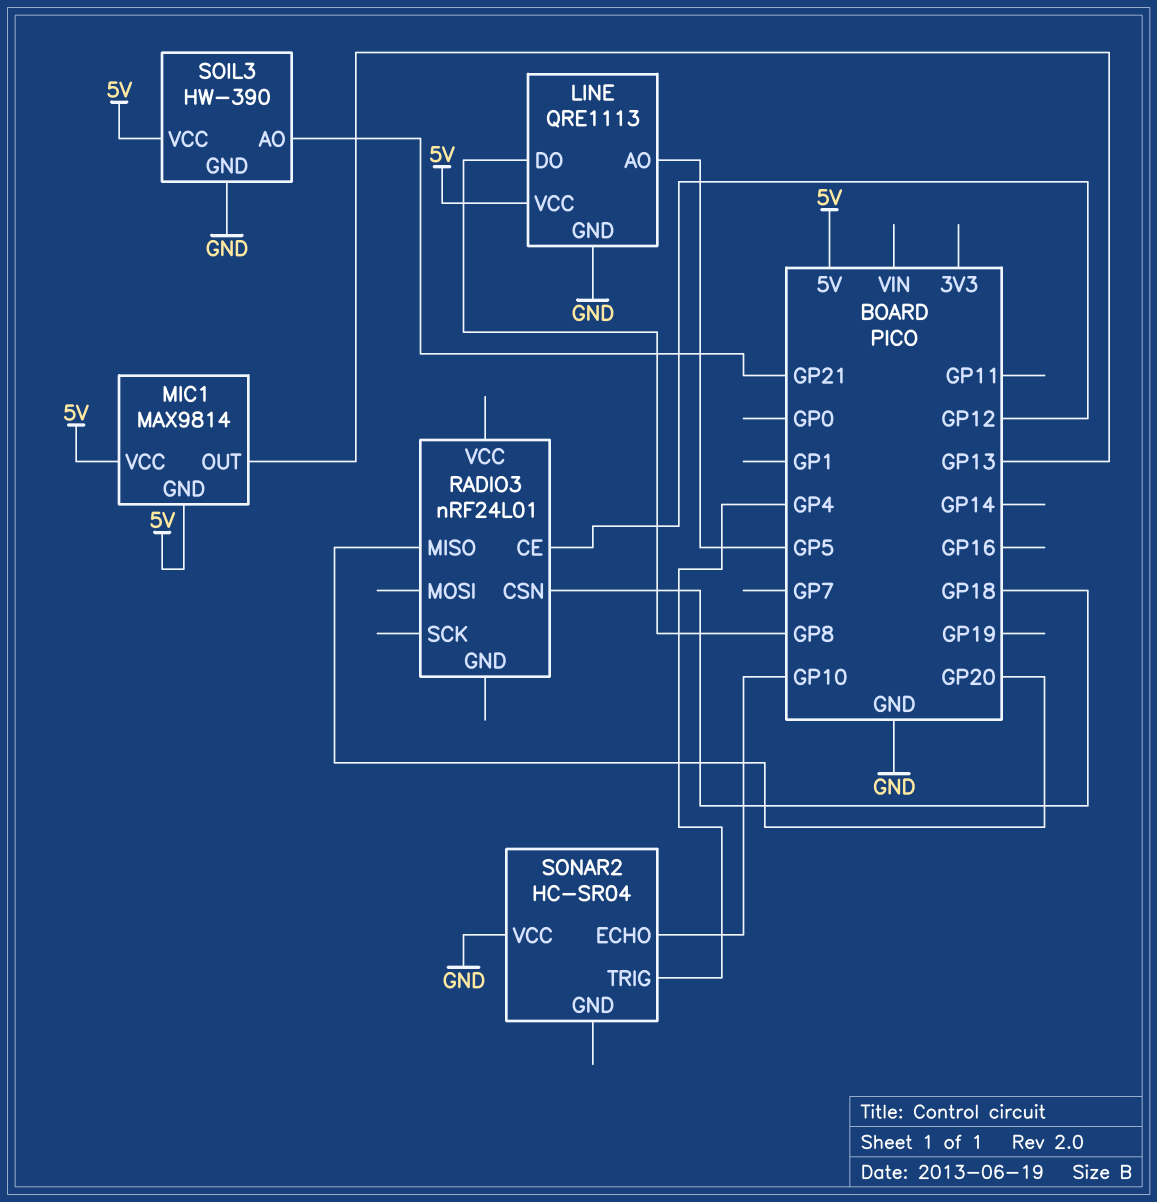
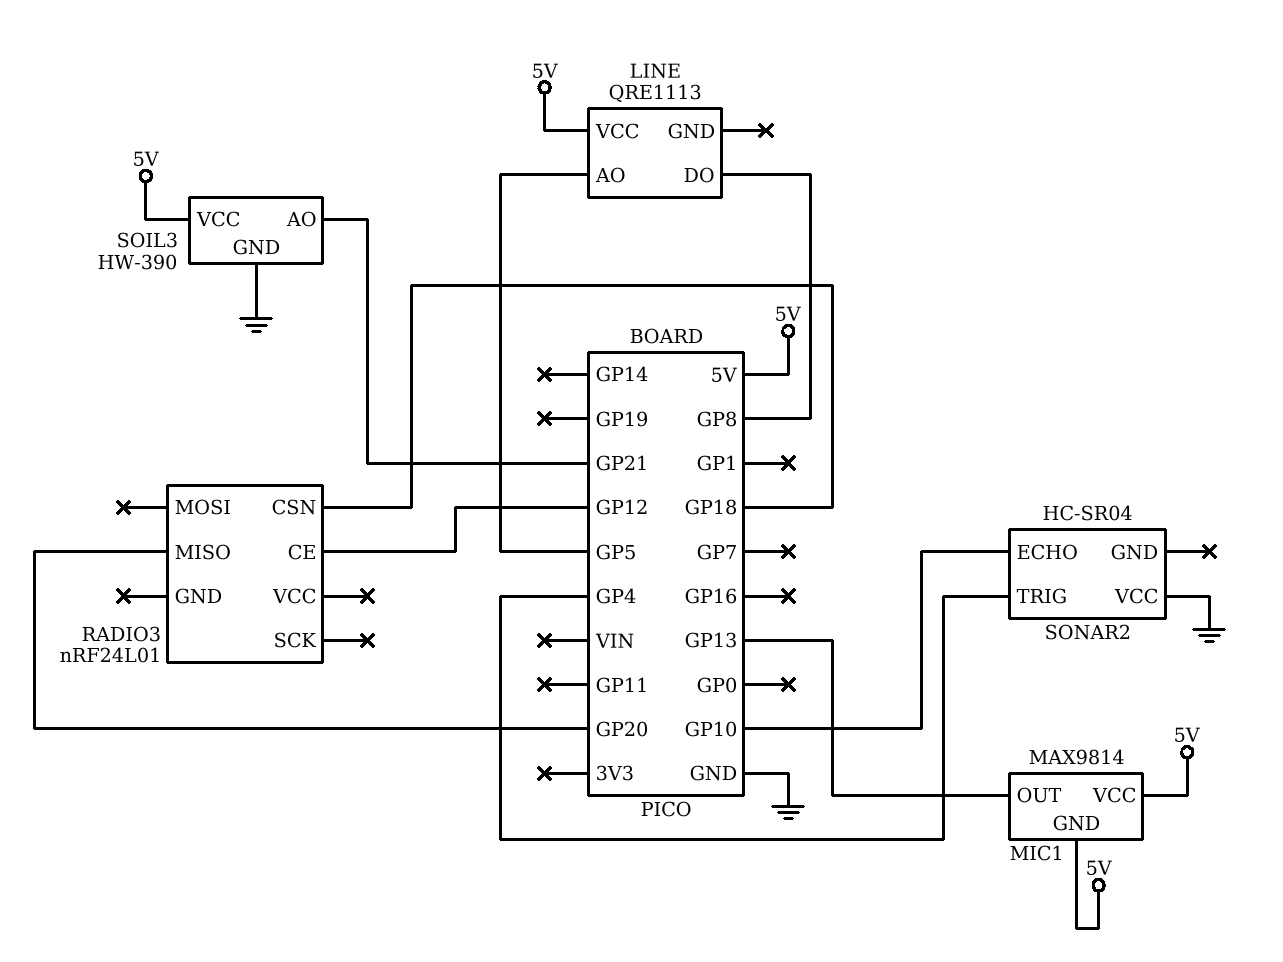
LINE pin GND: GND -> none

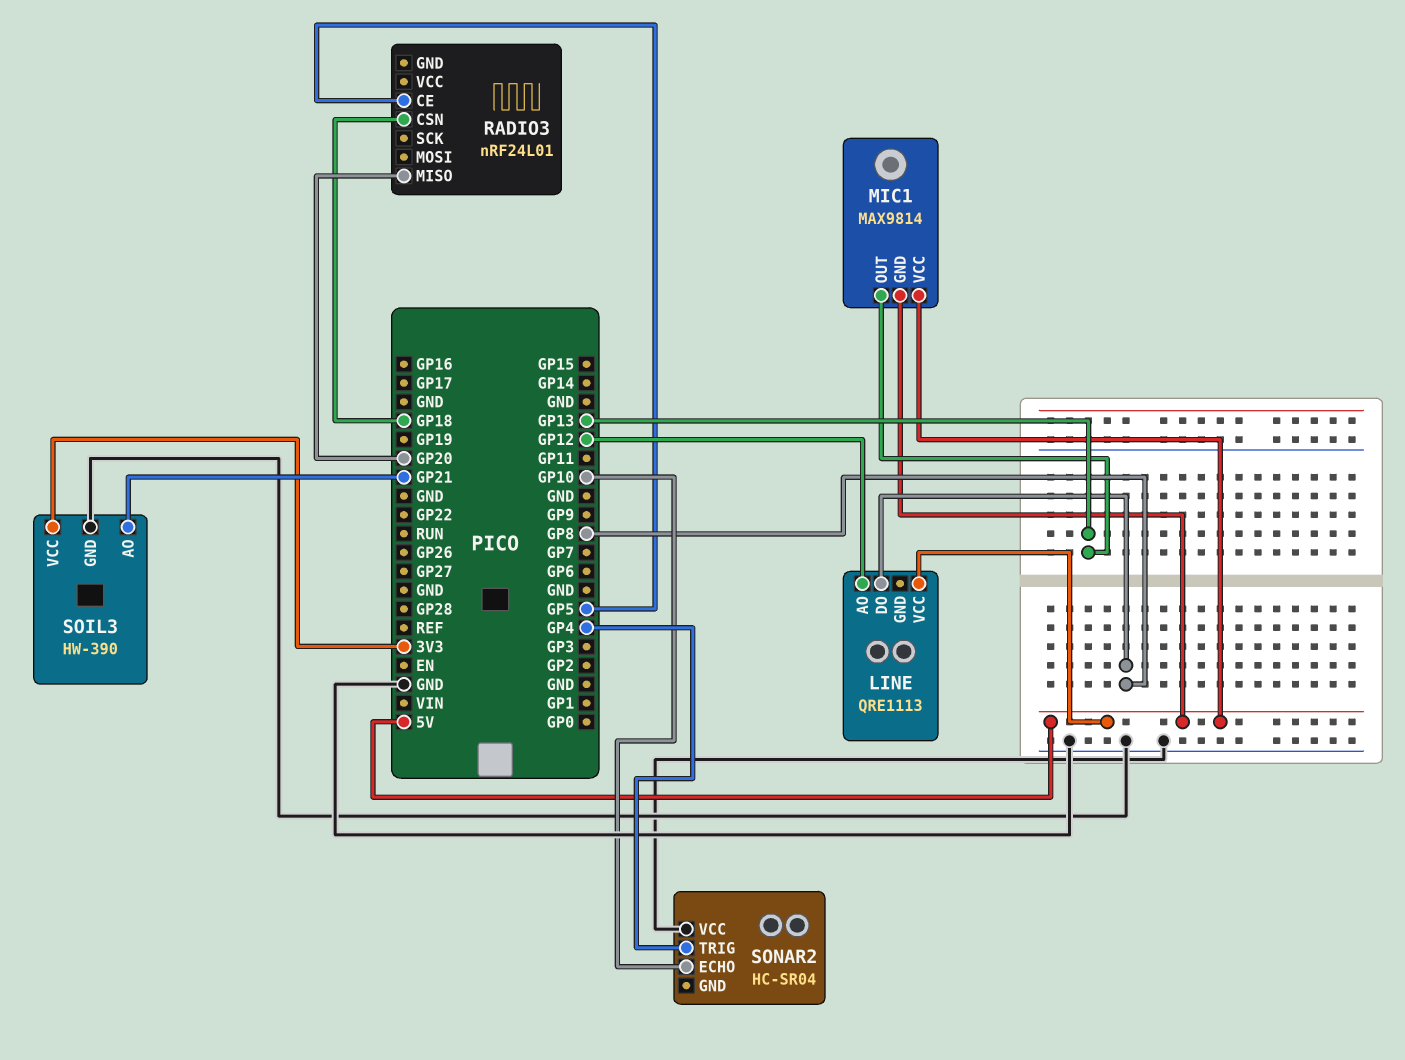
LINE pin AO: GP5 -> GP12
RADIO3 pin CE: GP12 -> GP5
SOIL3 pin VCC: 5V -> 3V3

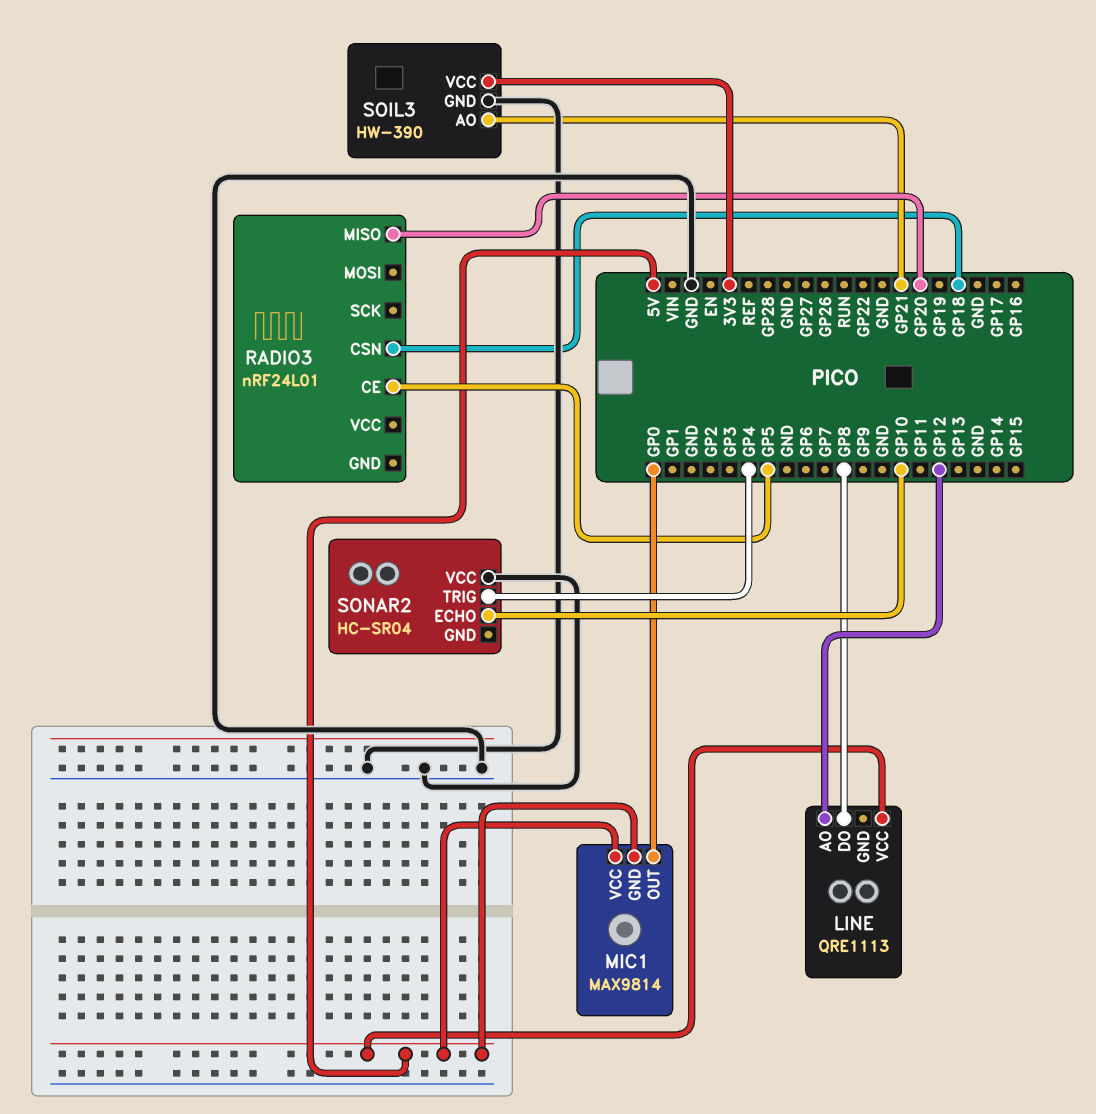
MIC1 pin OUT: GP13 -> GP0

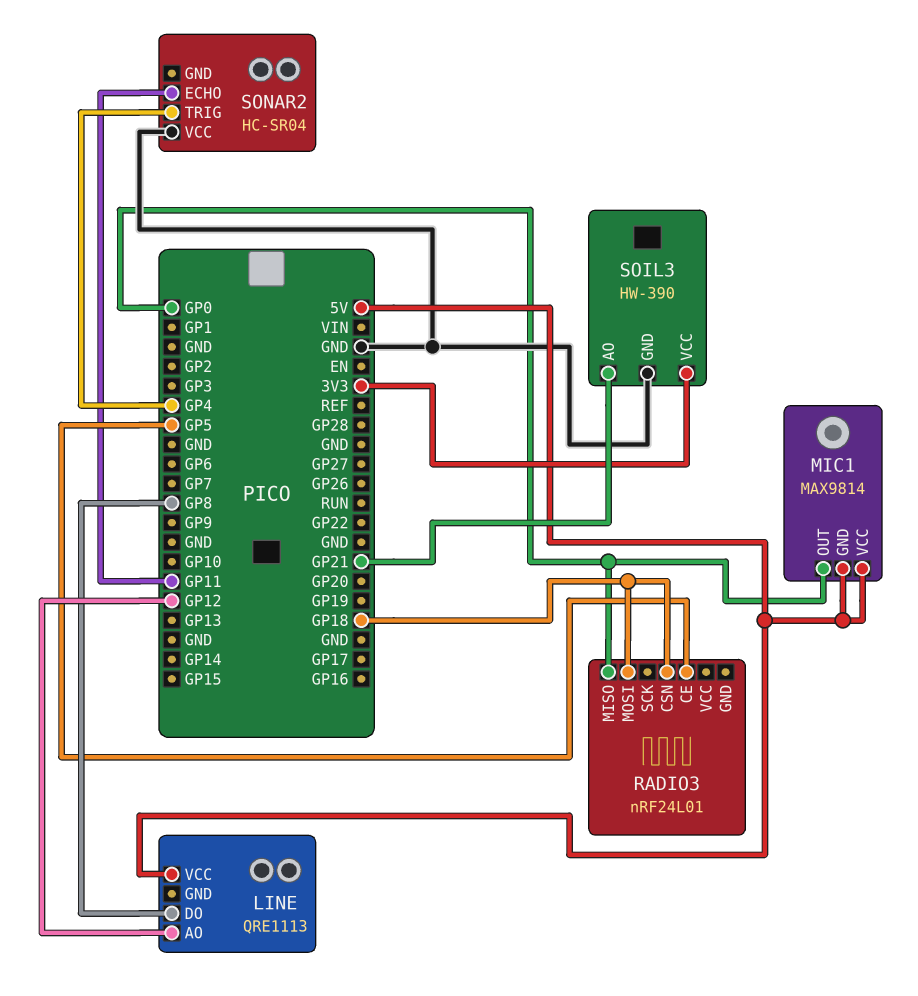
RADIO3 pin MISO: GP20 -> GP0
RADIO3 pin MOSI: none -> GP18
SONAR2 pin ECHO: GP10 -> GP11

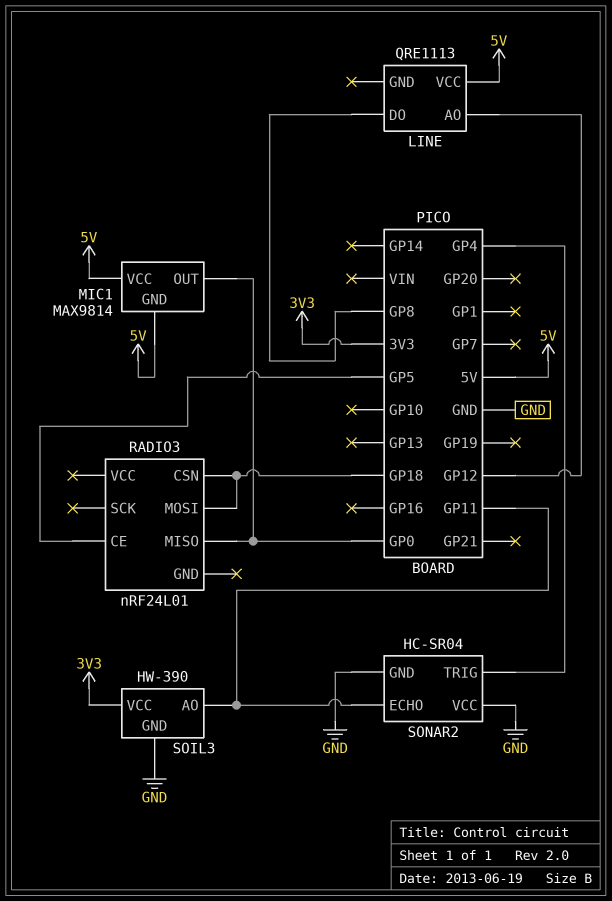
SOIL3 pin AO: GP21 -> GP11
SONAR2 pin GND: none -> GND

